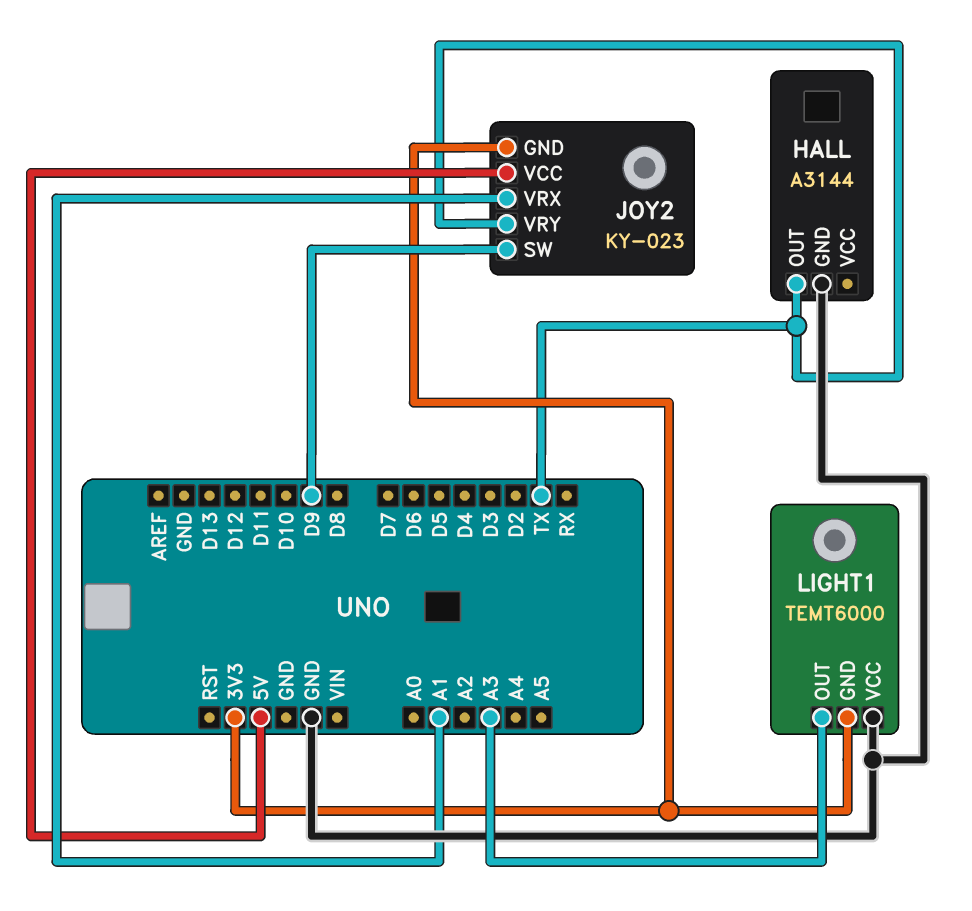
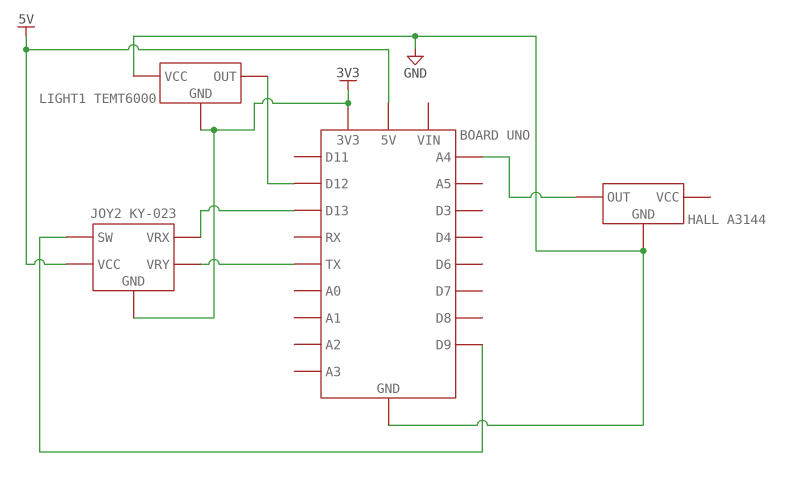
HALL pin OUT: TX -> A4
JOY2 pin VRX: A1 -> D13
LIGHT1 pin OUT: A3 -> D12

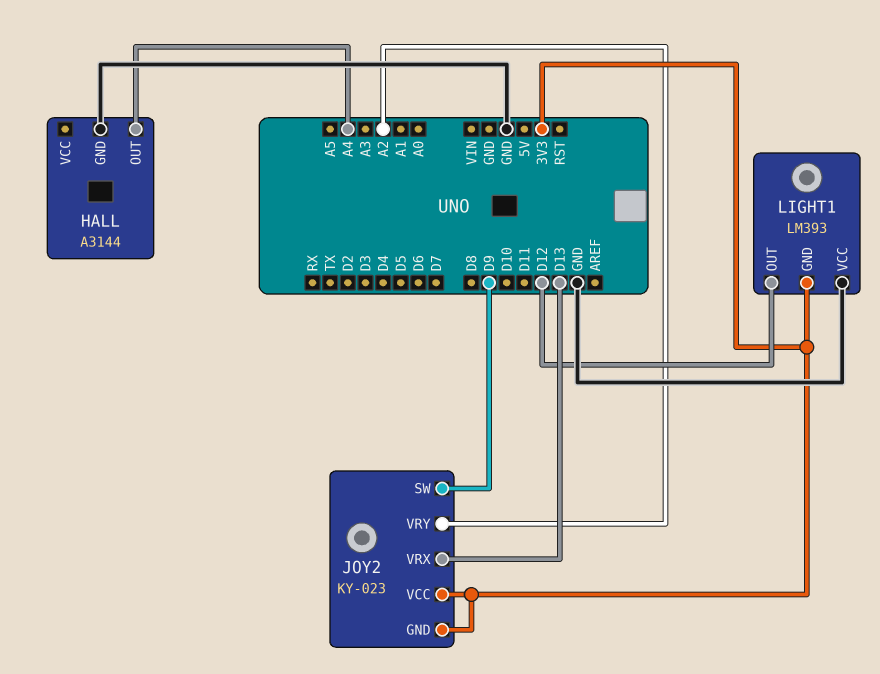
JOY2 pin VCC: 5V -> 3V3
JOY2 pin VRY: TX -> A2
LIGHT1: TEMT6000 -> LM393

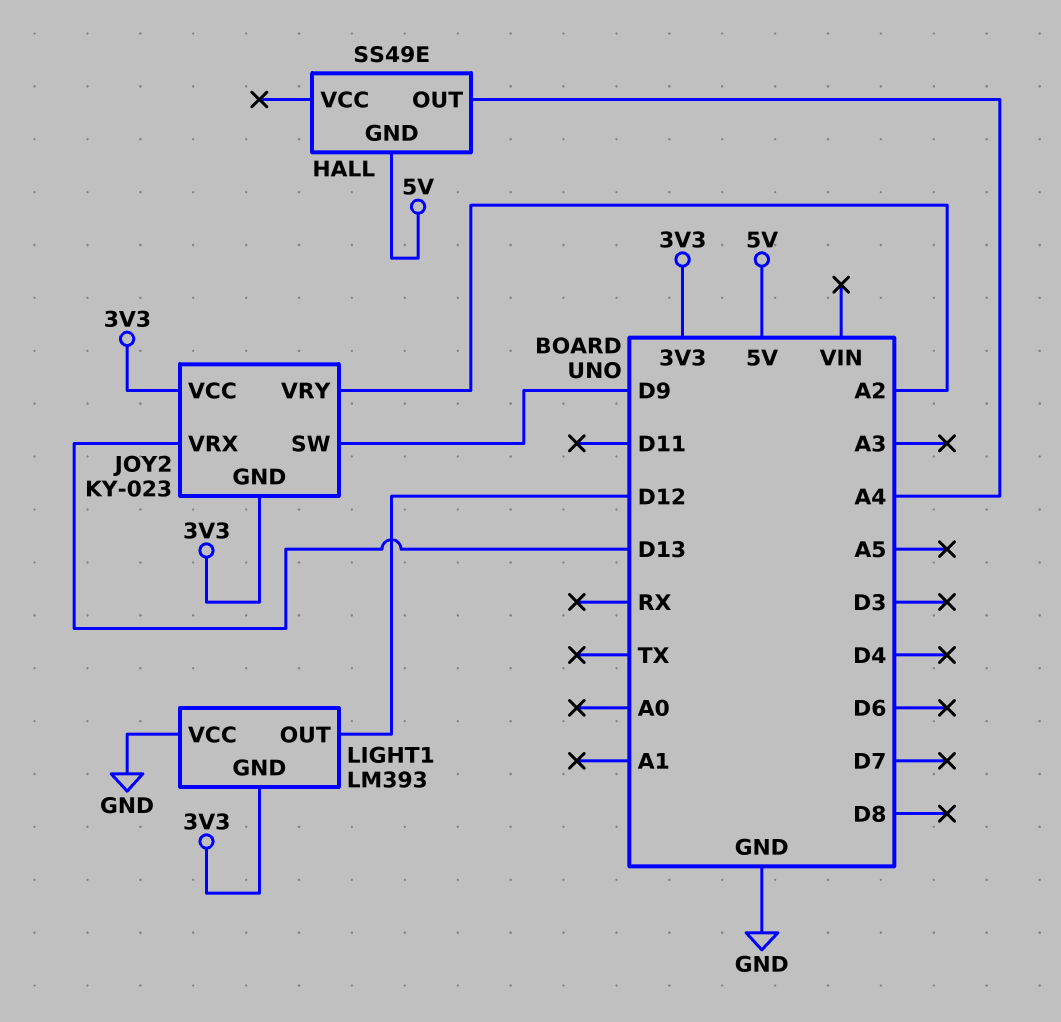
HALL: A3144 -> SS49E
HALL pin GND: GND -> 5V

